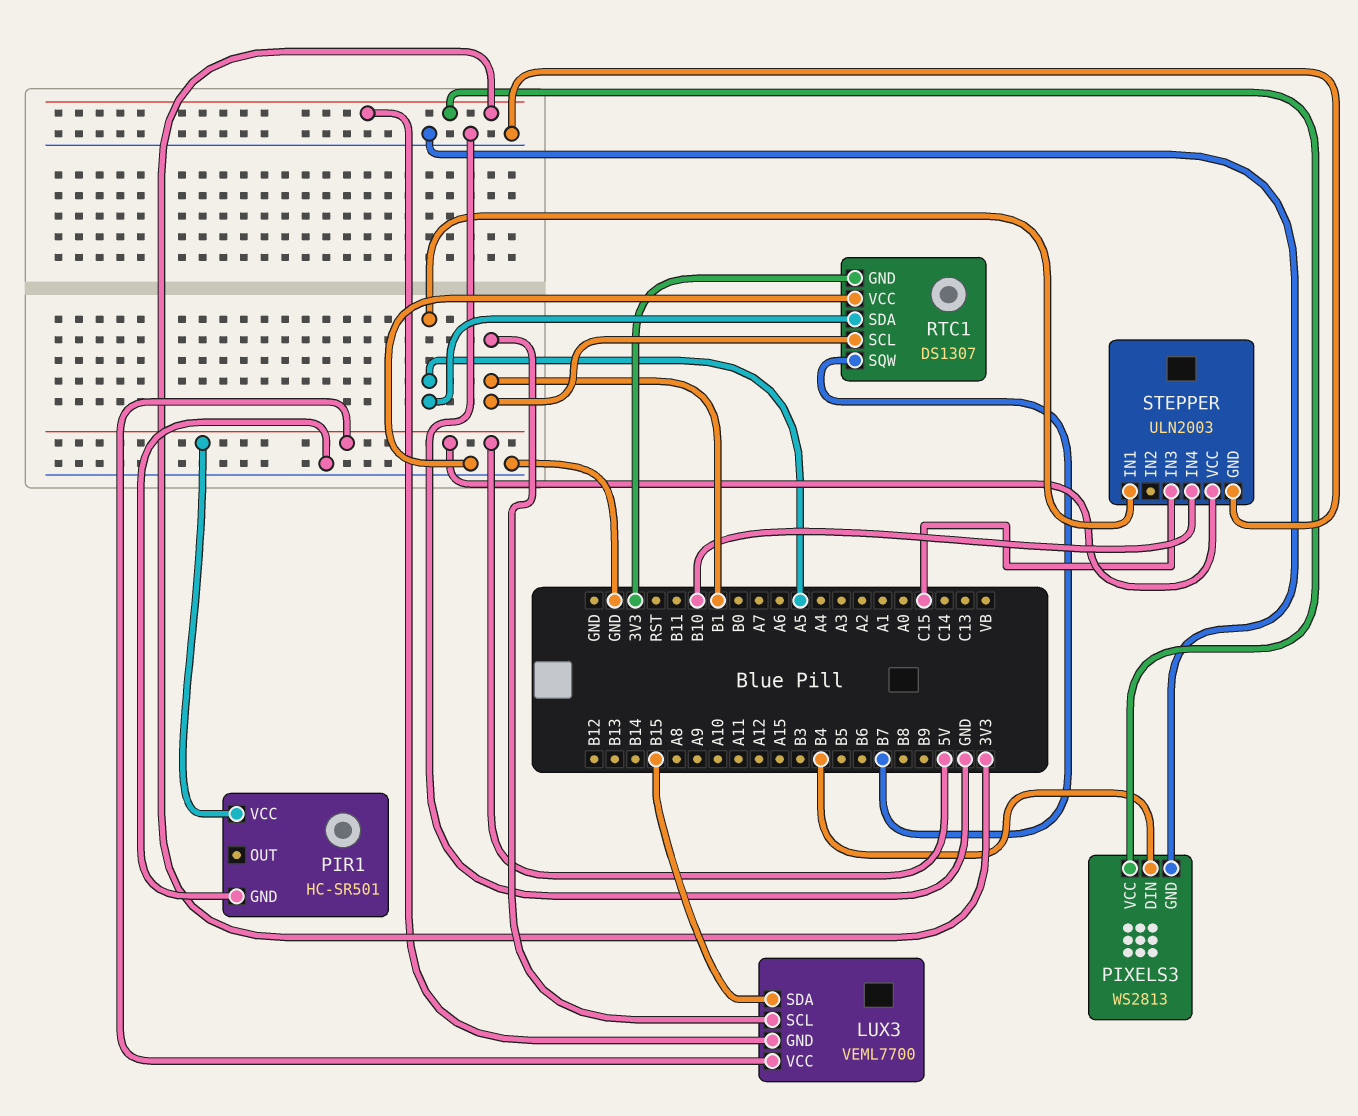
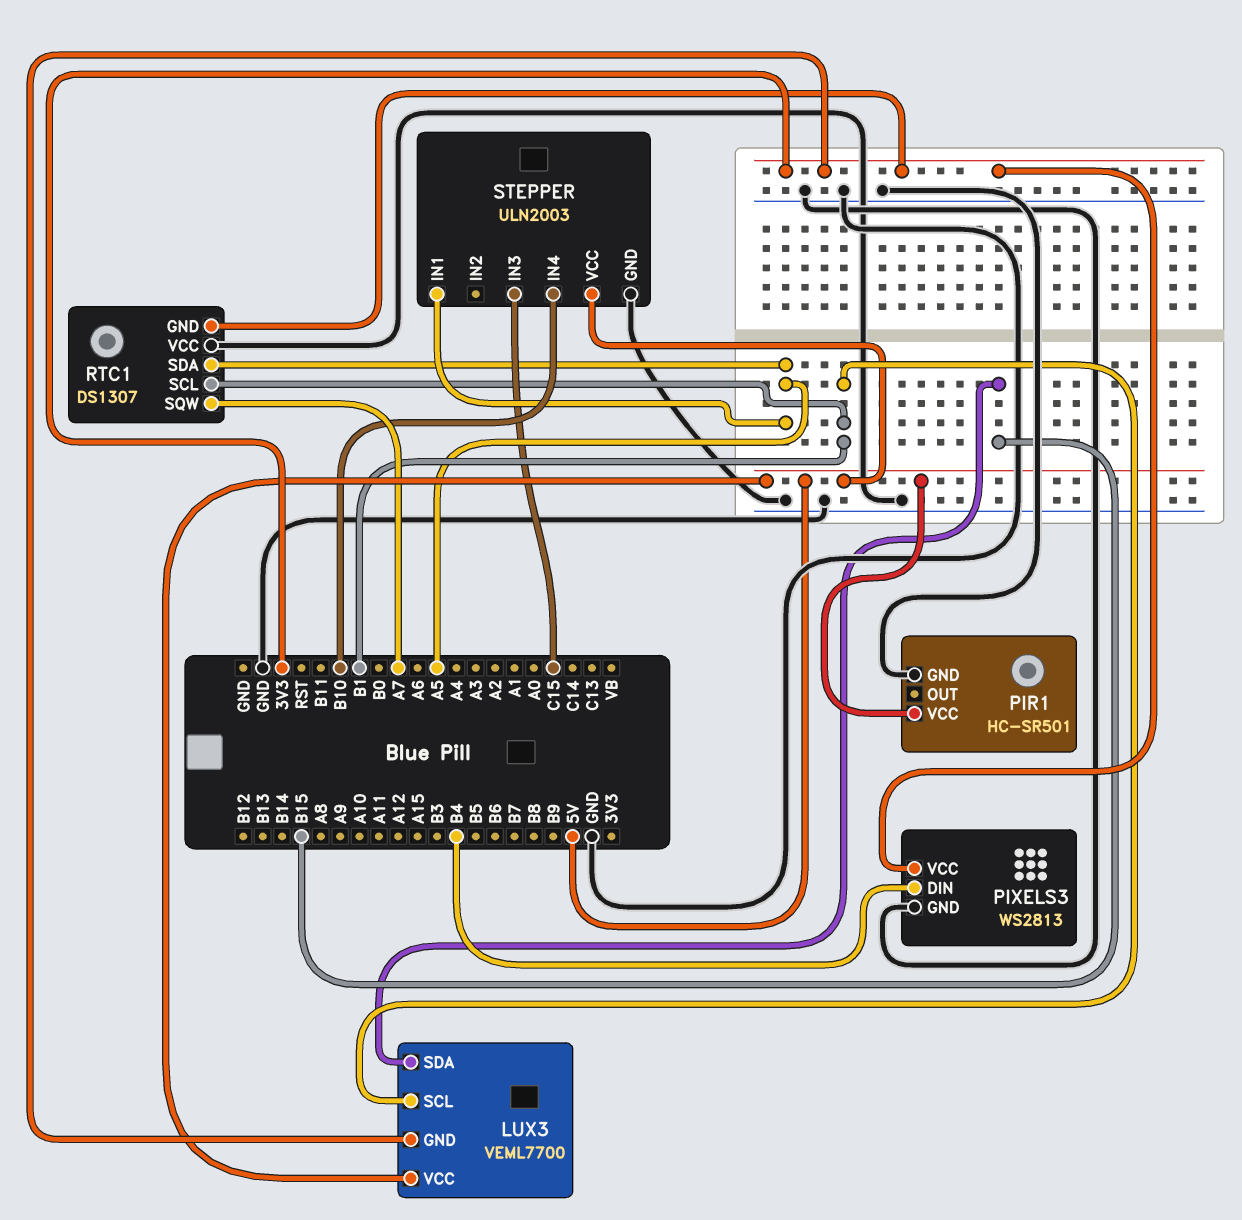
RTC1 pin SQW: B7 -> A7

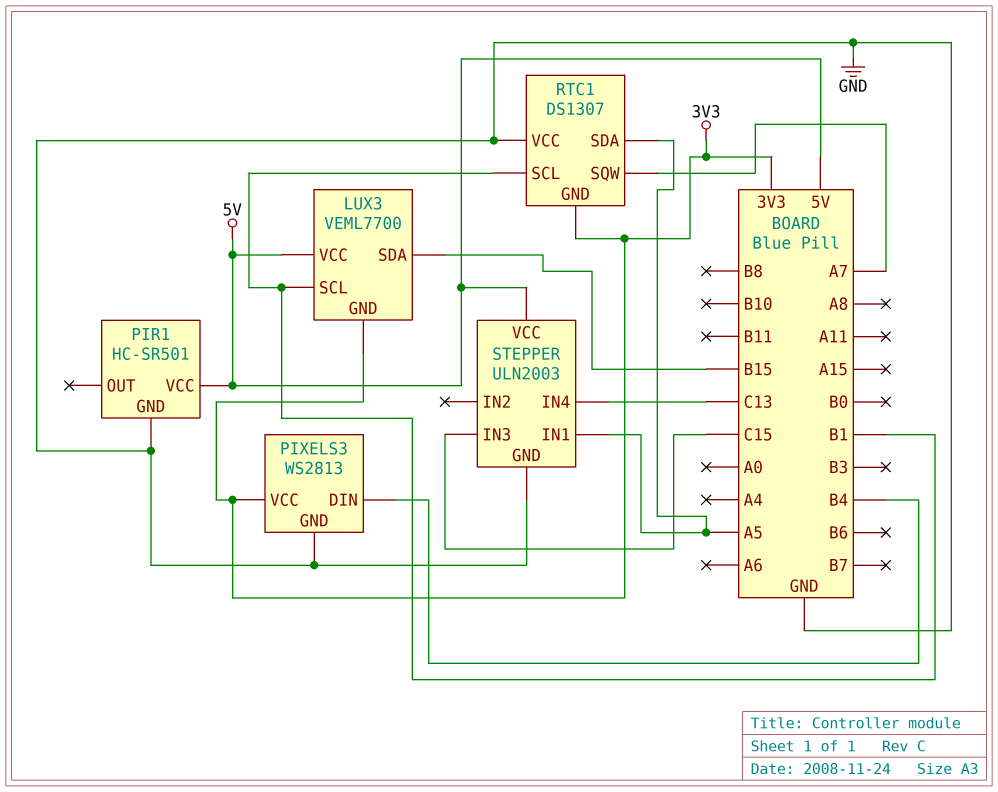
STEPPER pin IN4: B10 -> C13

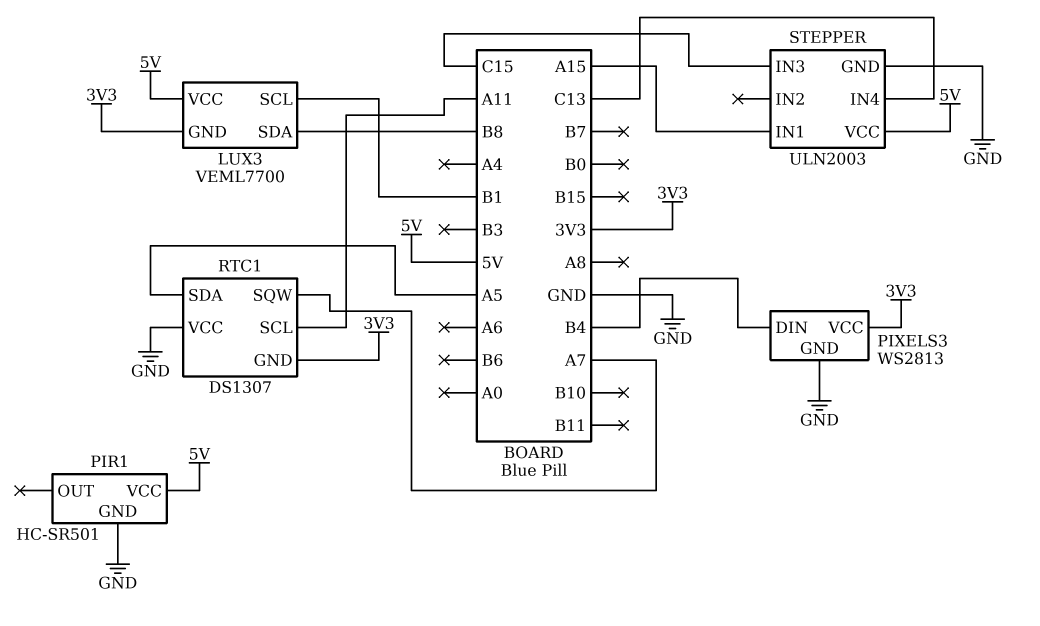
LUX3 pin SDA: B15 -> B8
RTC1 pin SCL: B1 -> A11
STEPPER pin IN1: A5 -> A15

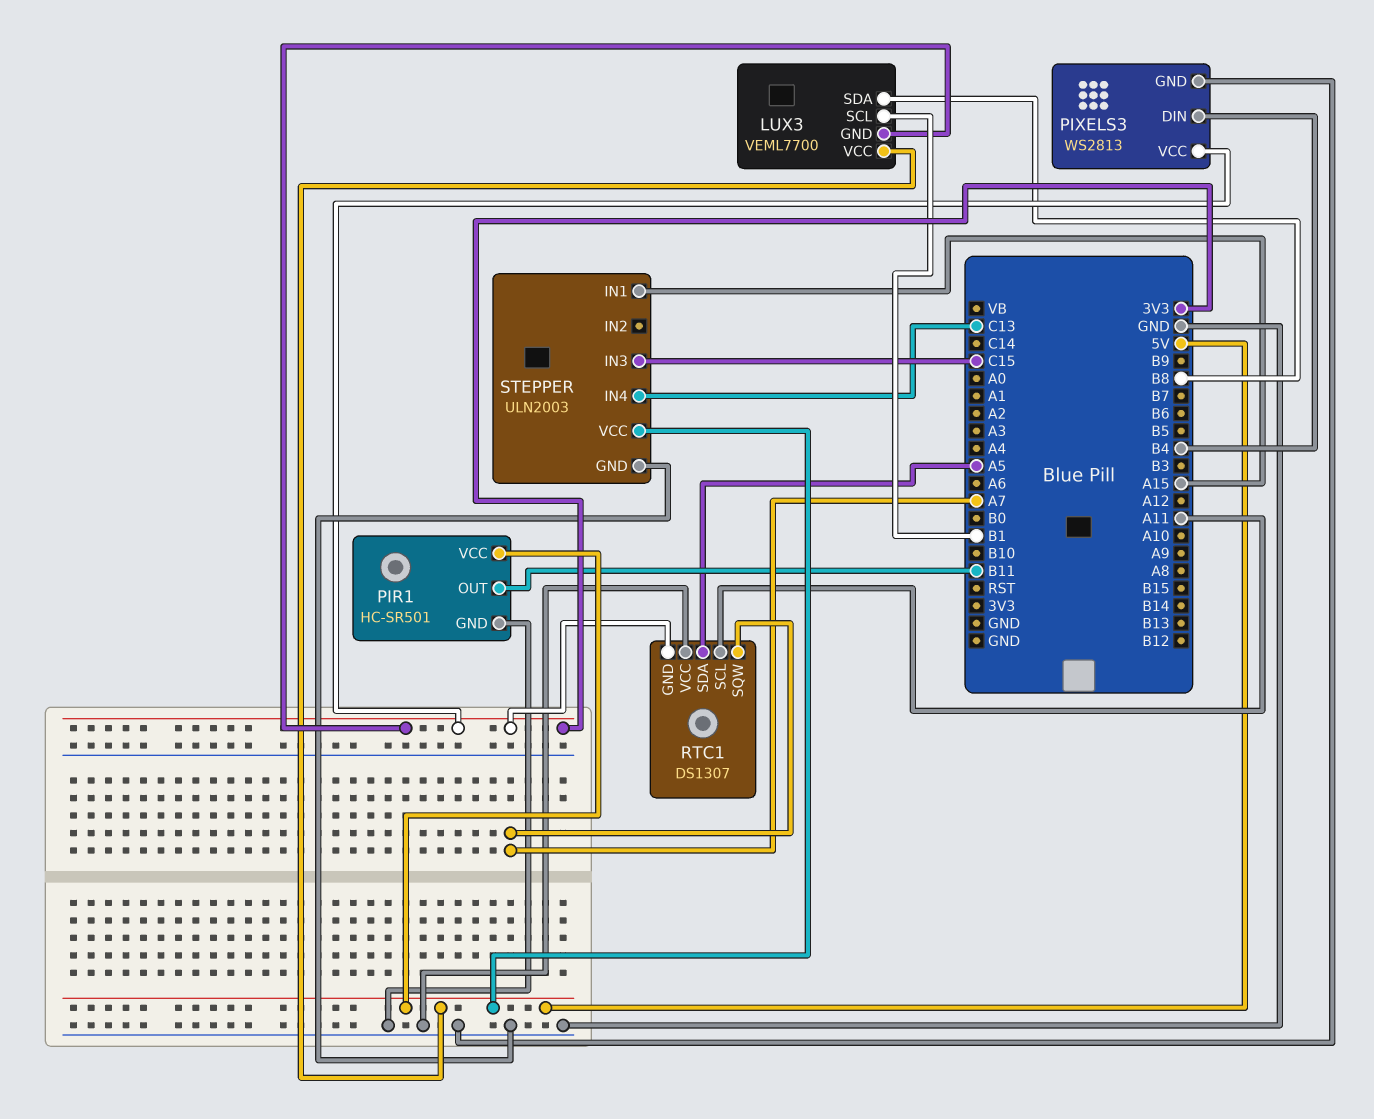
PIR1 pin OUT: none -> B11

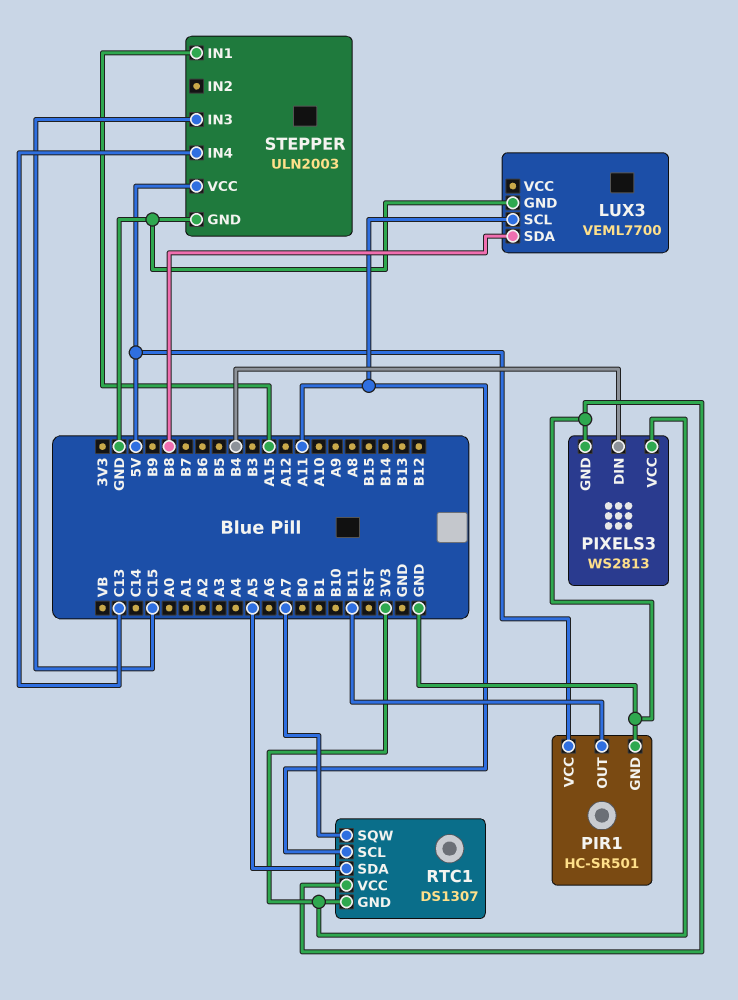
LUX3 pin GND: 3V3 -> GND
LUX3 pin SCL: B1 -> A11
LUX3 pin VCC: 5V -> none

